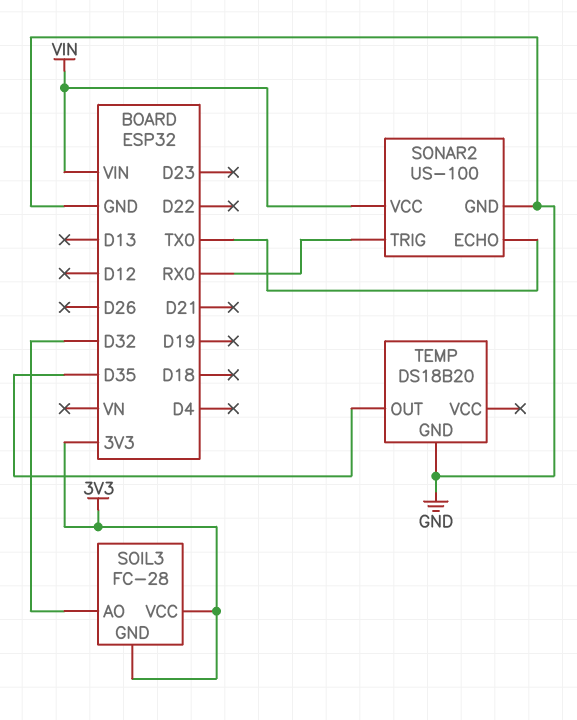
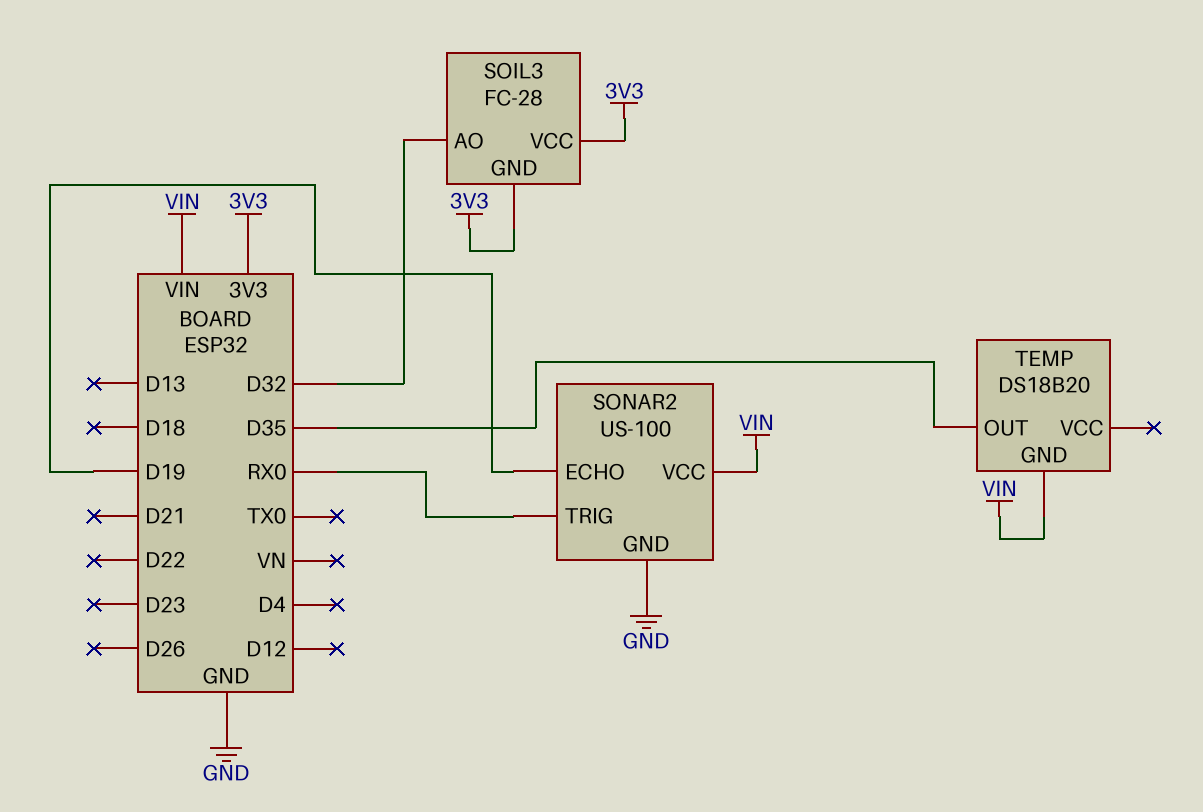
SONAR2 pin ECHO: TX0 -> D19
TEMP pin GND: GND -> VIN

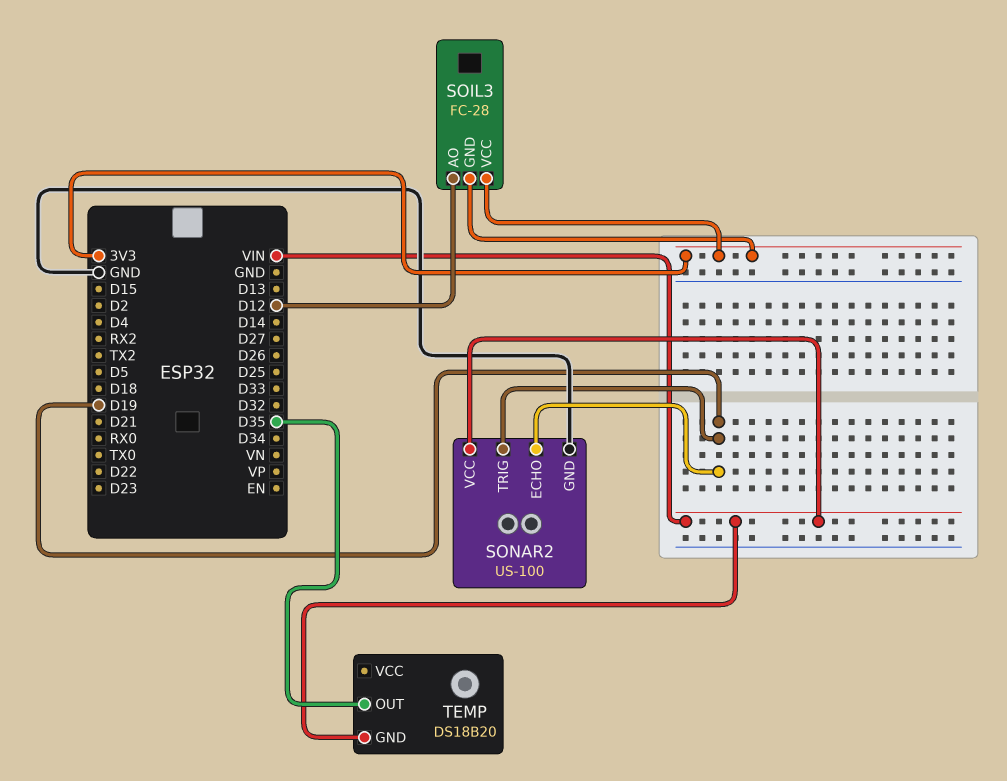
SOIL3 pin AO: D32 -> D12
SONAR2 pin TRIG: RX0 -> D19

